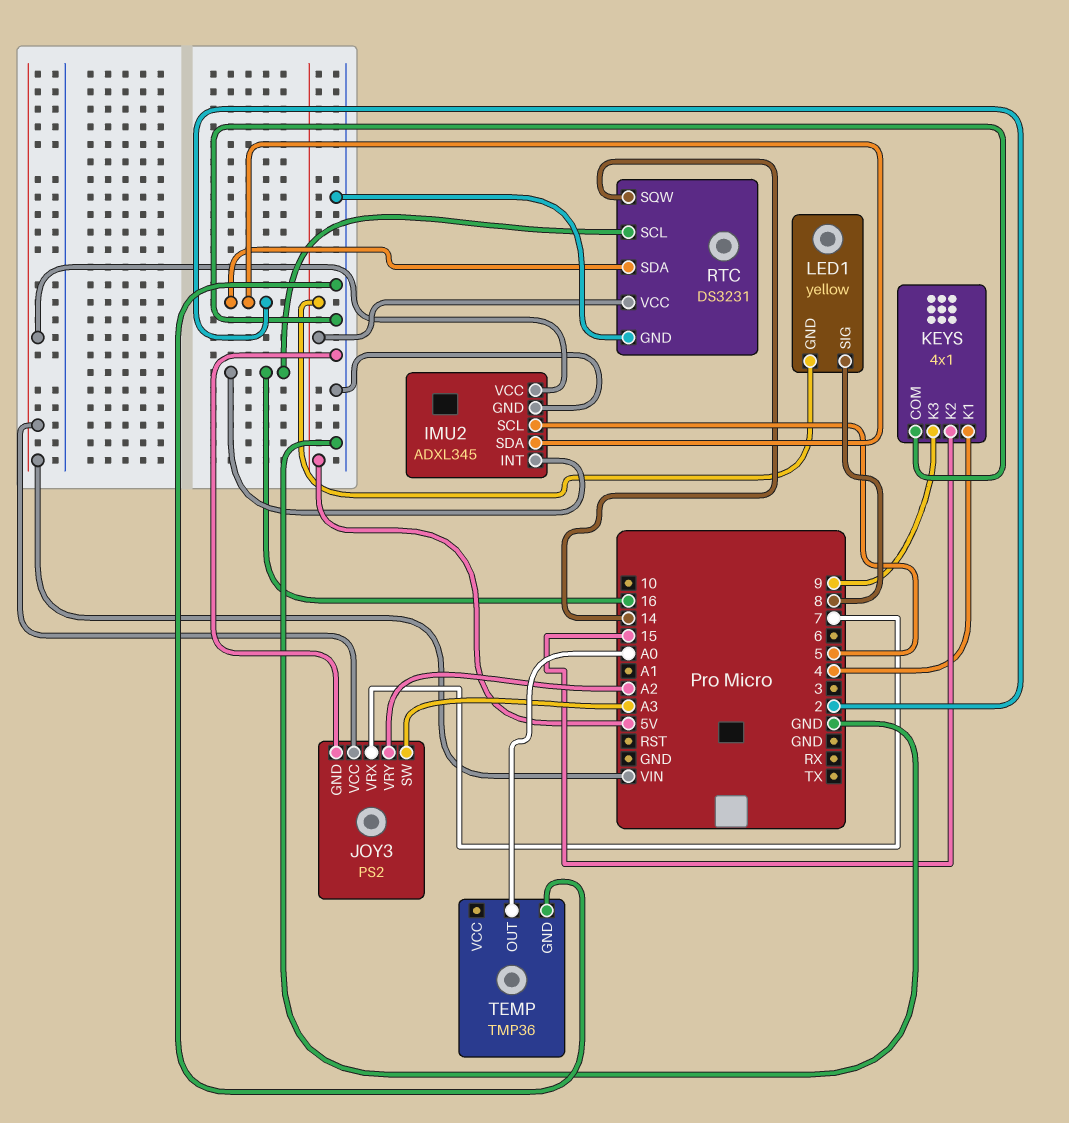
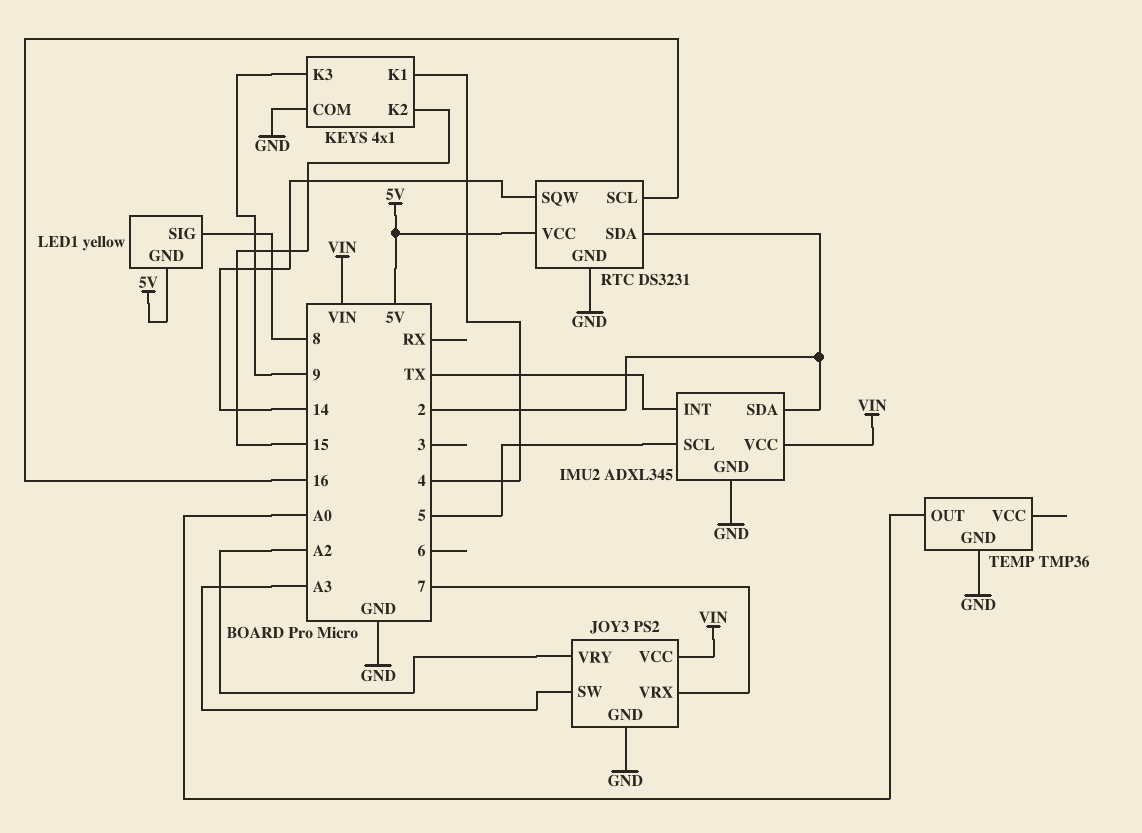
IMU2 pin INT: 16 -> TX

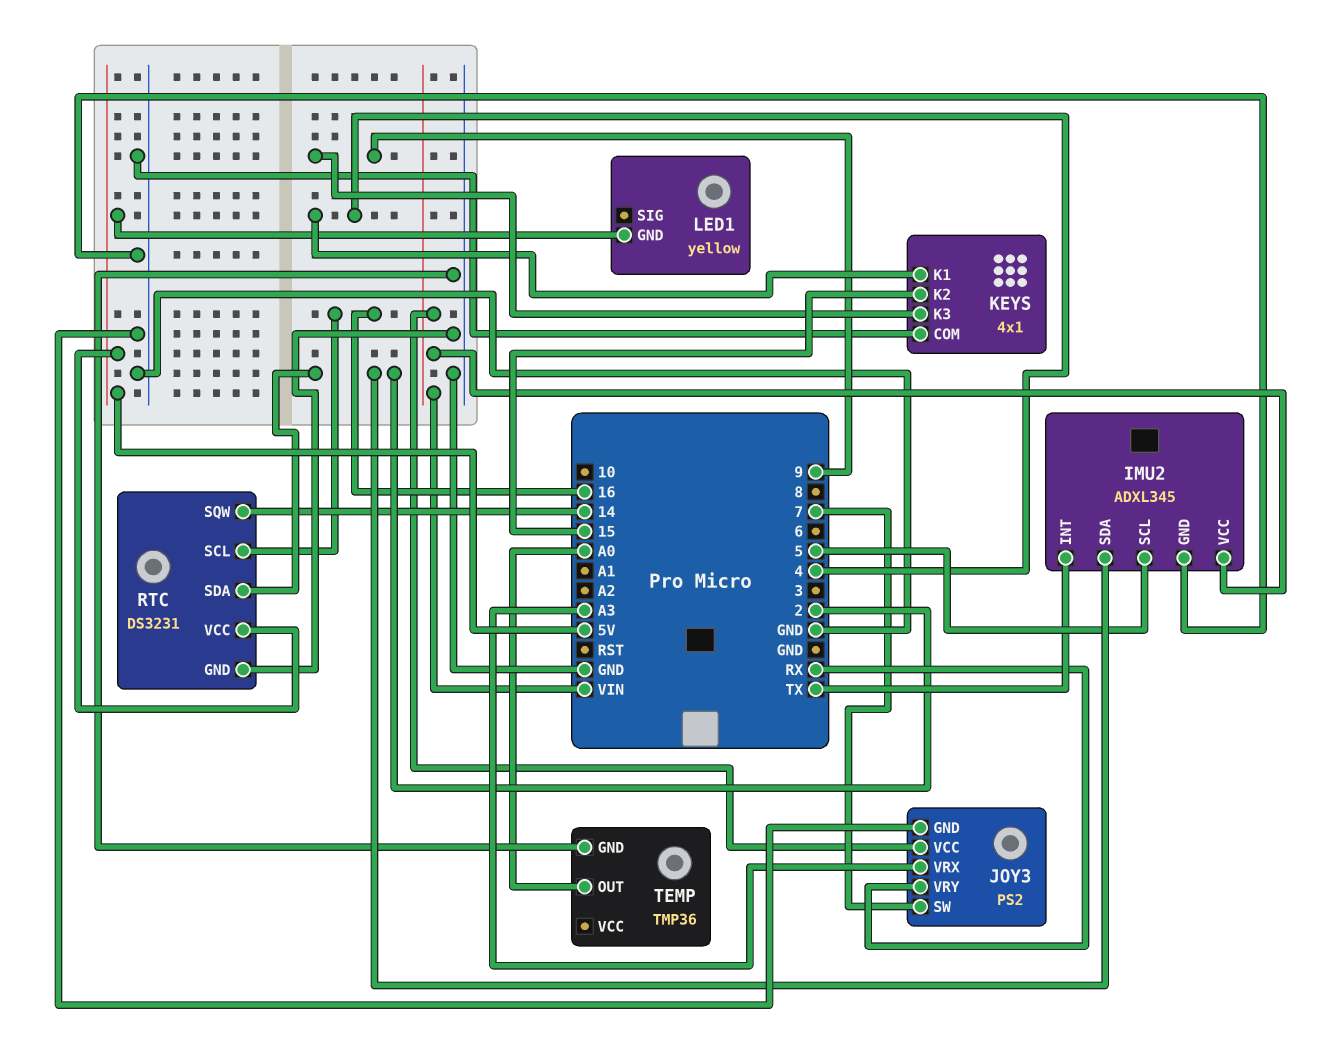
JOY3 pin SW: A3 -> 7
JOY3 pin VRX: 7 -> A3
JOY3 pin VRY: A2 -> RX
LED1 pin SIG: 8 -> none

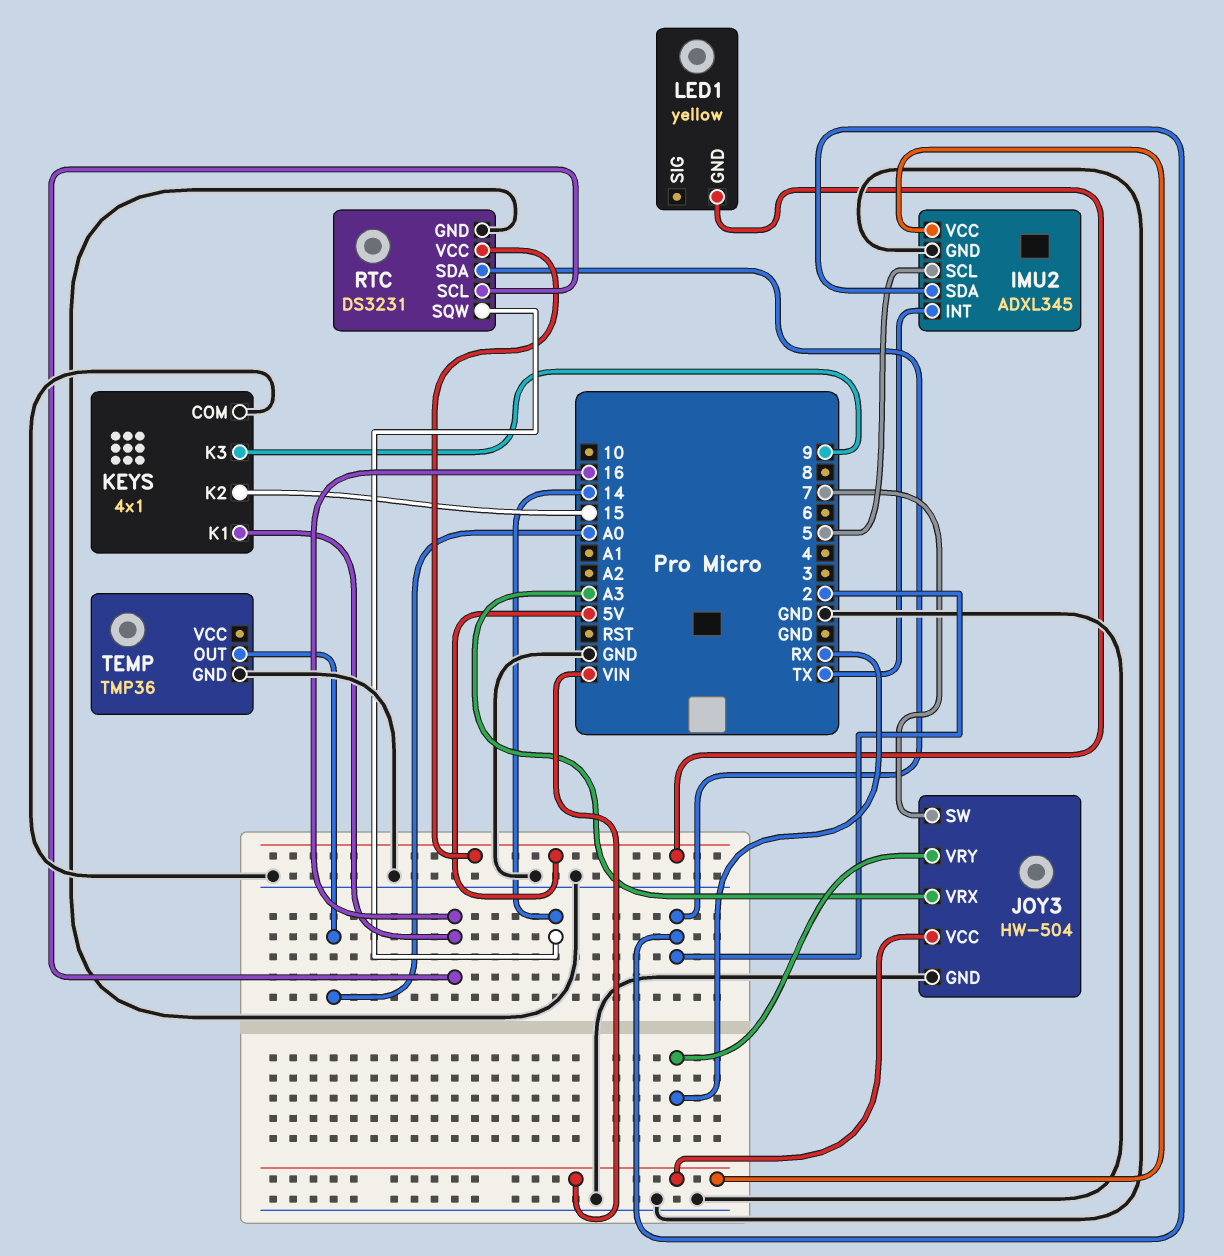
JOY3: PS2 -> HW-504
KEYS pin K1: 4 -> 16

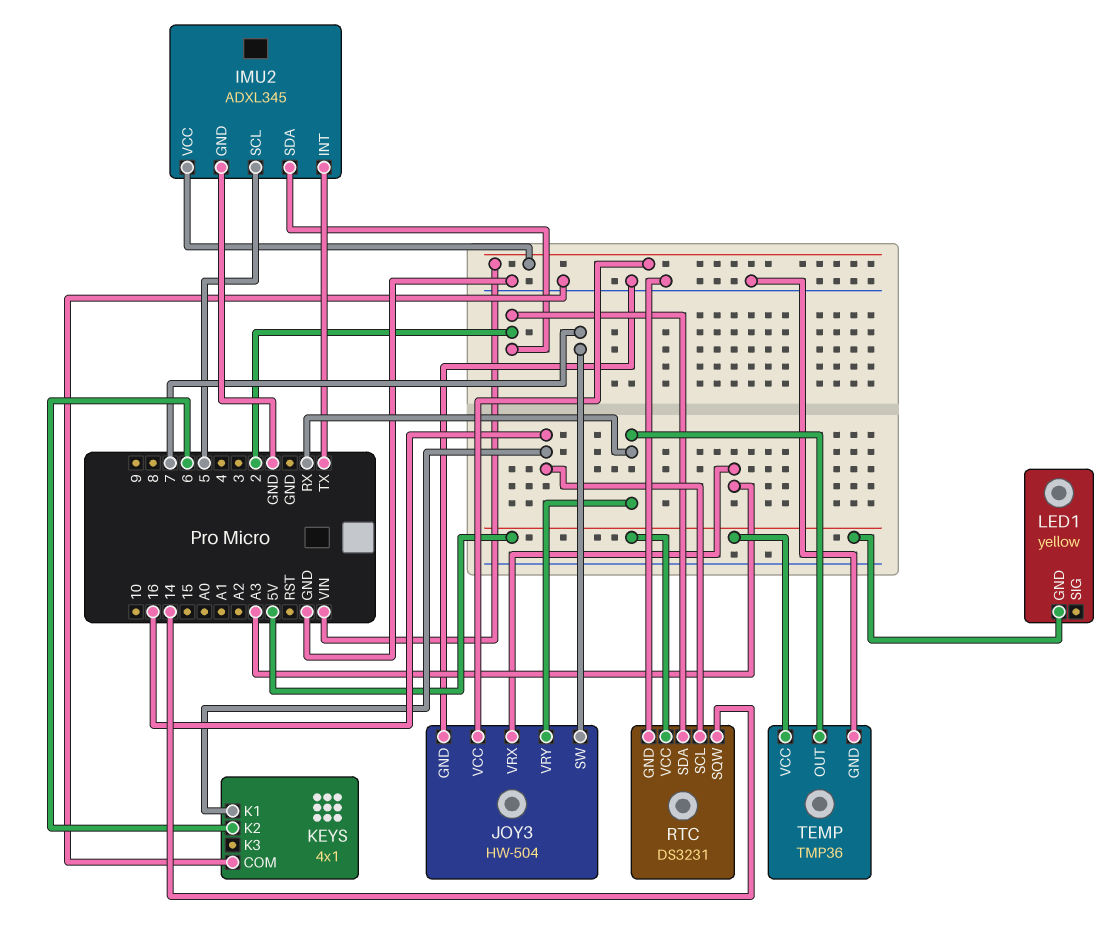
KEYS pin K2: 15 -> 6
KEYS pin K3: 9 -> none
TEMP pin OUT: A0 -> RX
TEMP pin VCC: none -> 5V

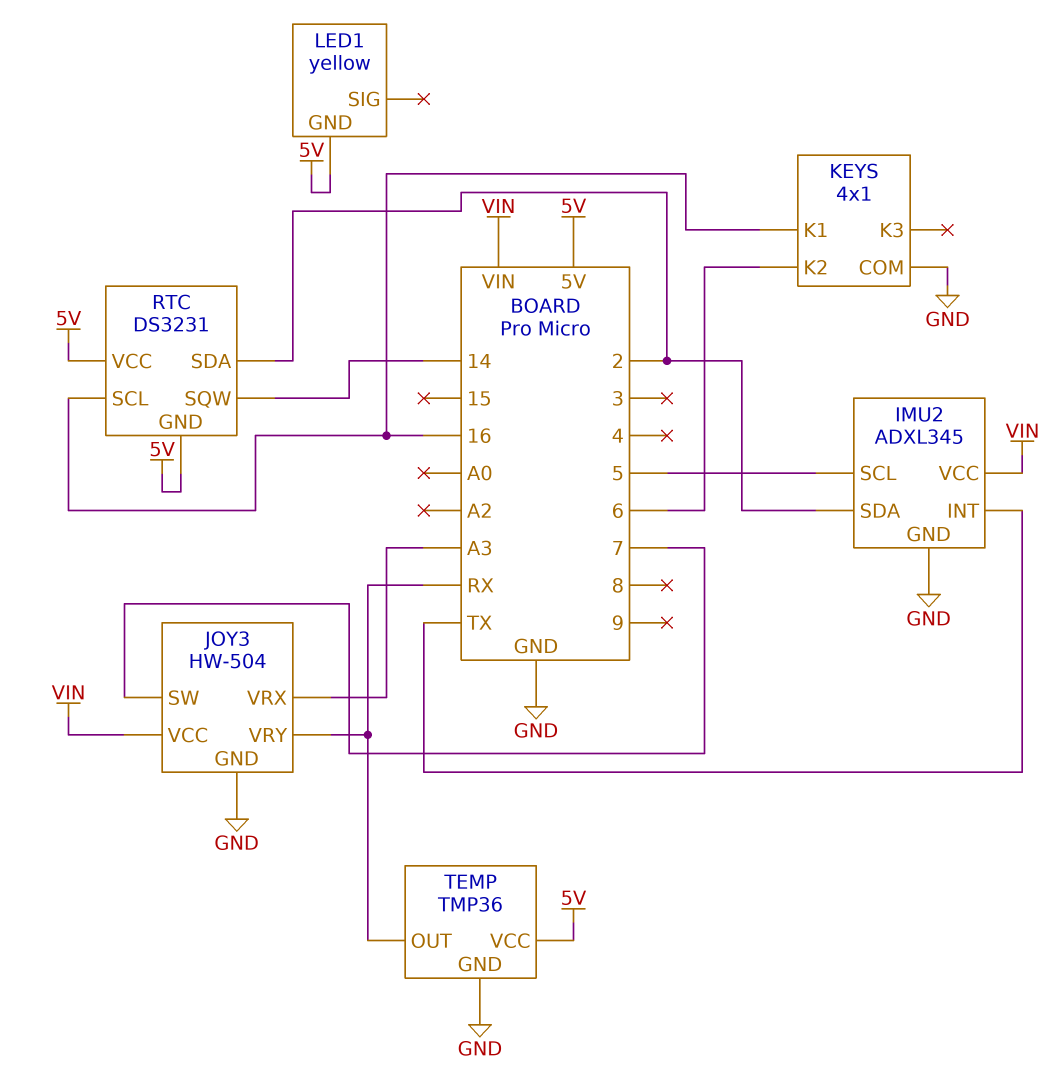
RTC pin GND: GND -> 5V

